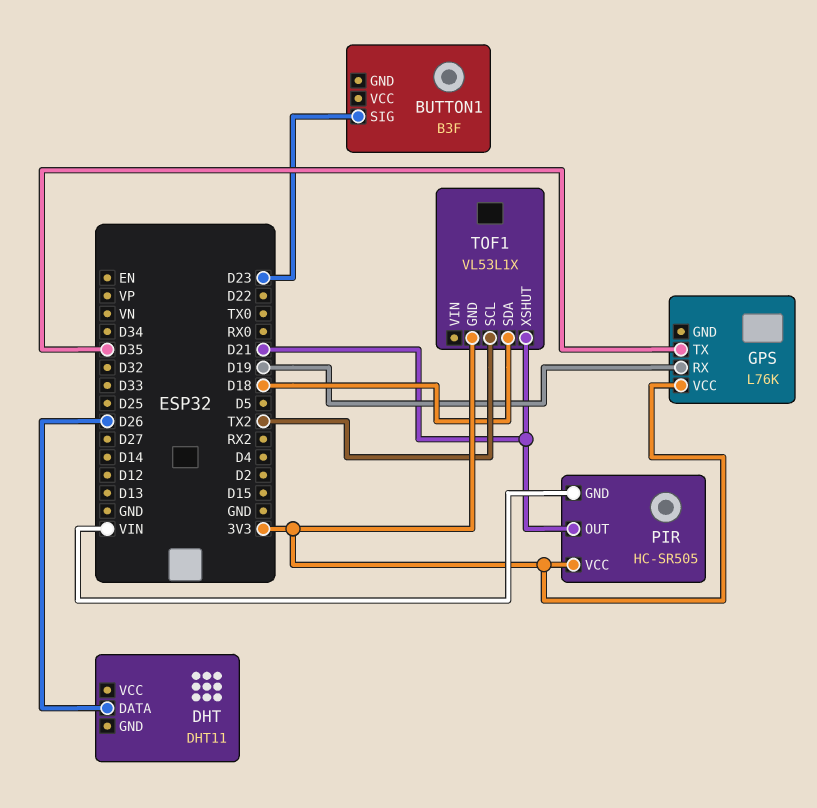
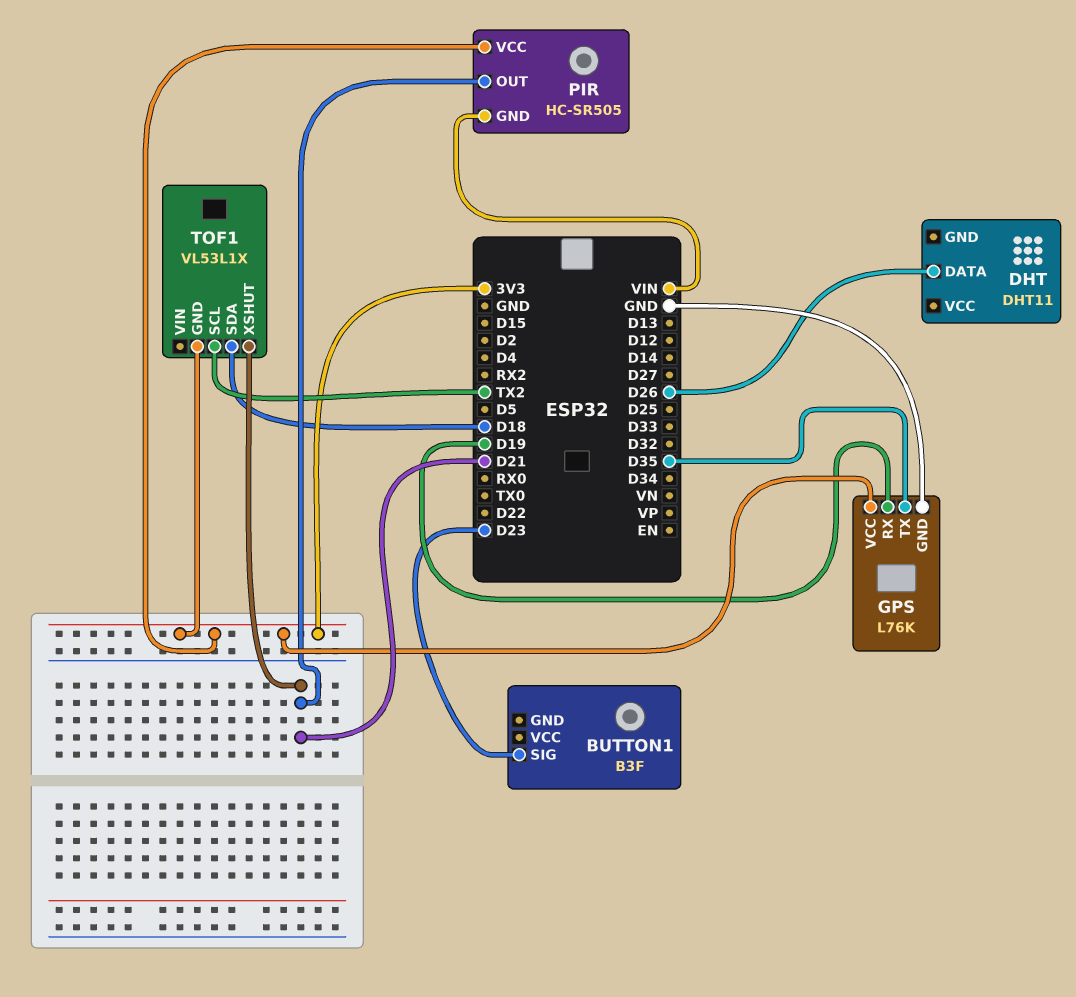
GPS pin GND: none -> GND

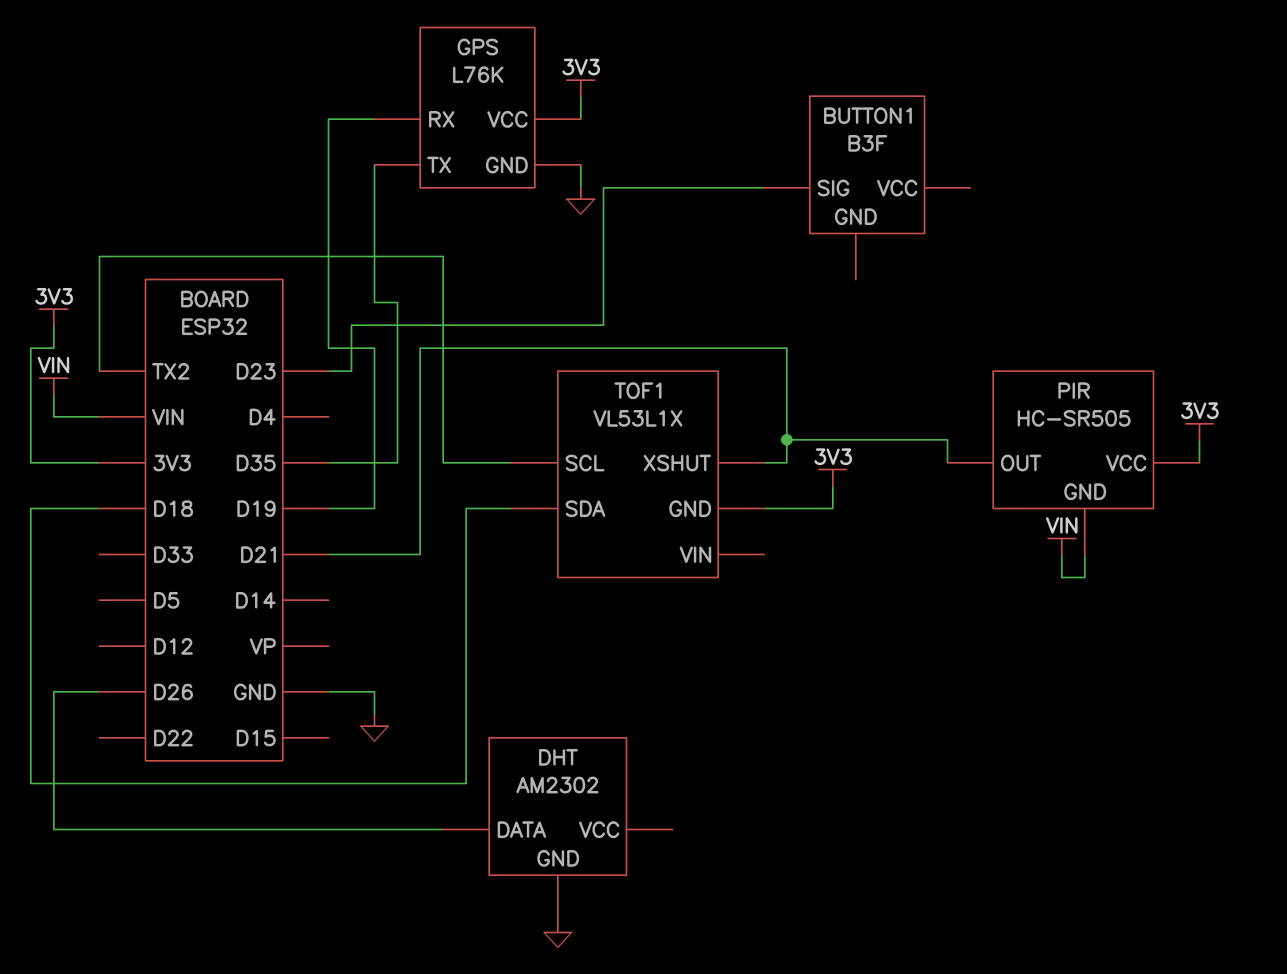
DHT: DHT11 -> AM2302
DHT pin GND: none -> GND

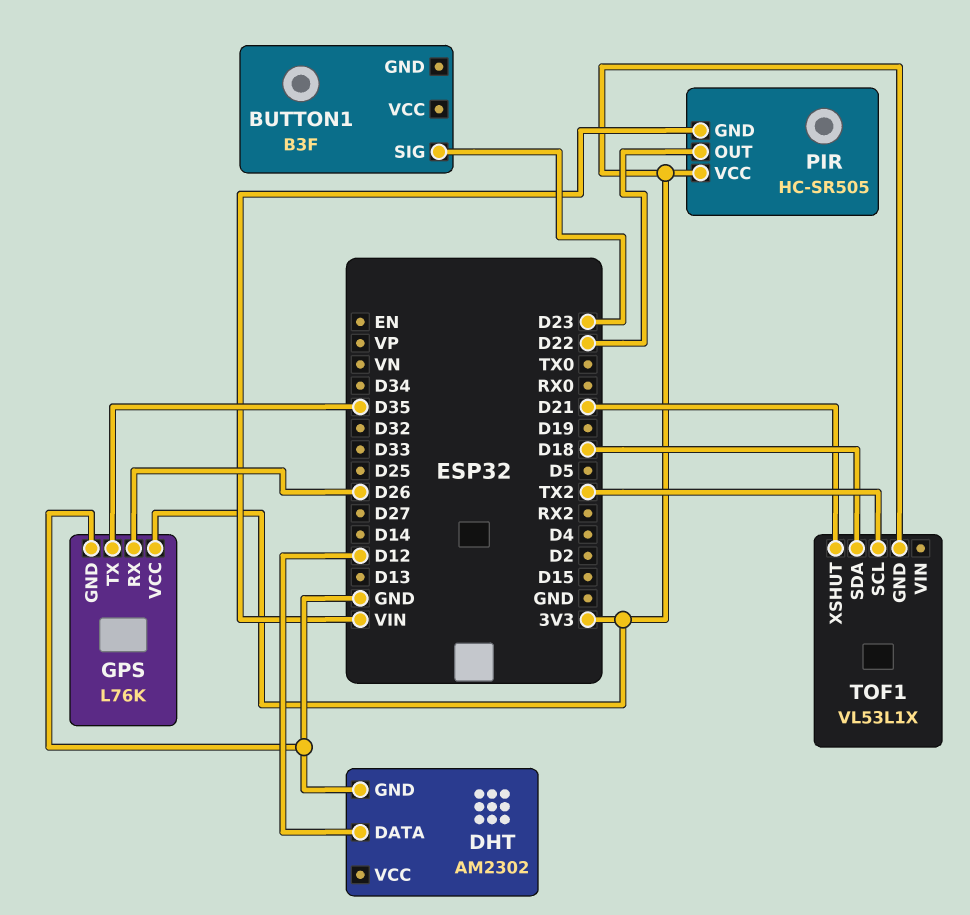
DHT pin DATA: D26 -> D12
GPS pin RX: D19 -> D26
PIR pin OUT: D21 -> D22

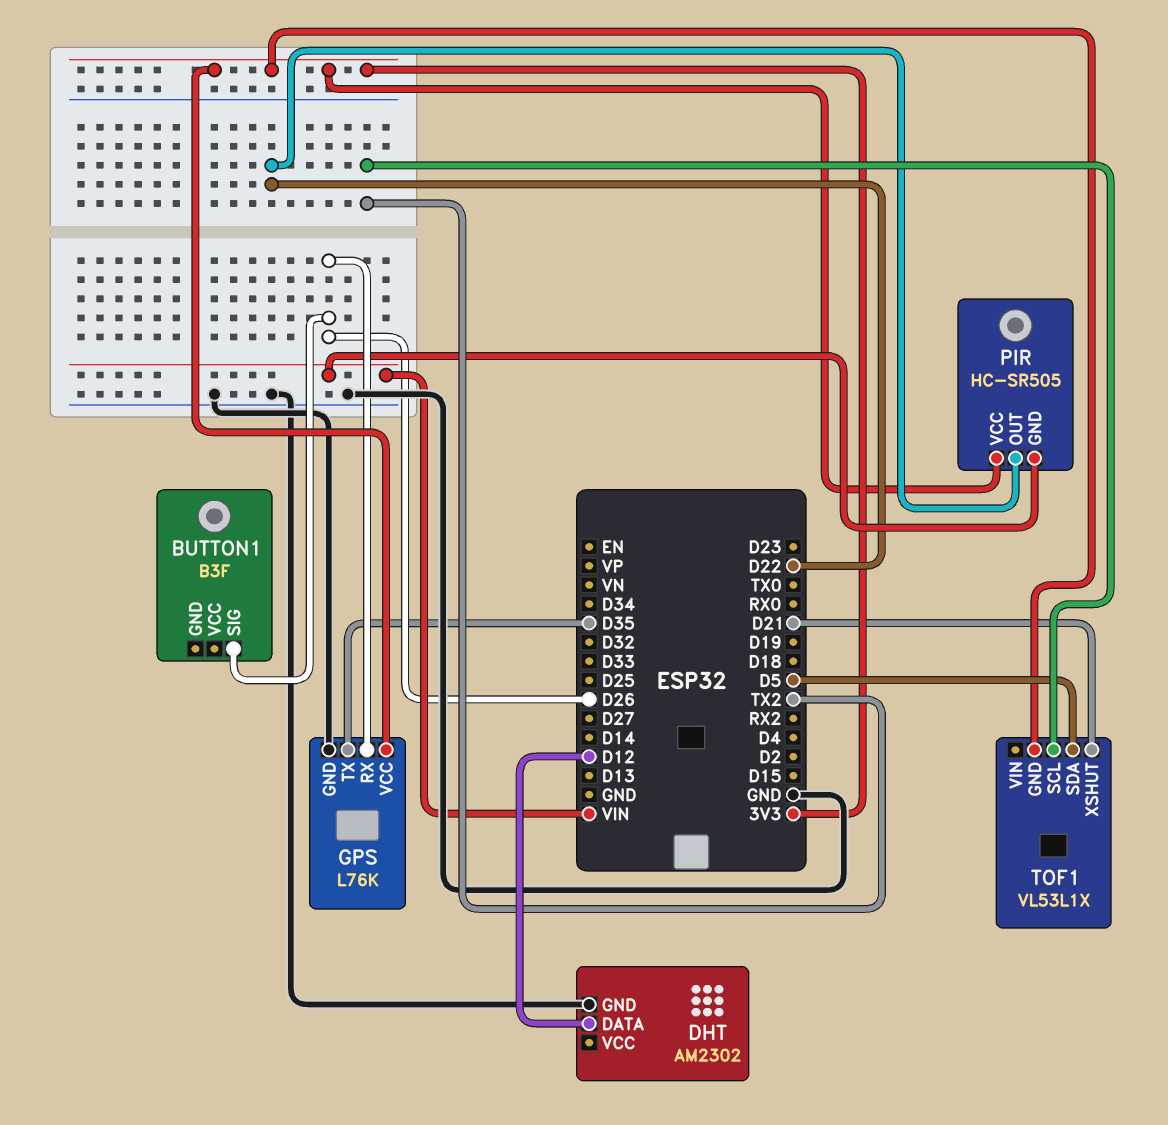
BUTTON1 pin SIG: D23 -> D26
TOF1 pin SDA: D18 -> D5

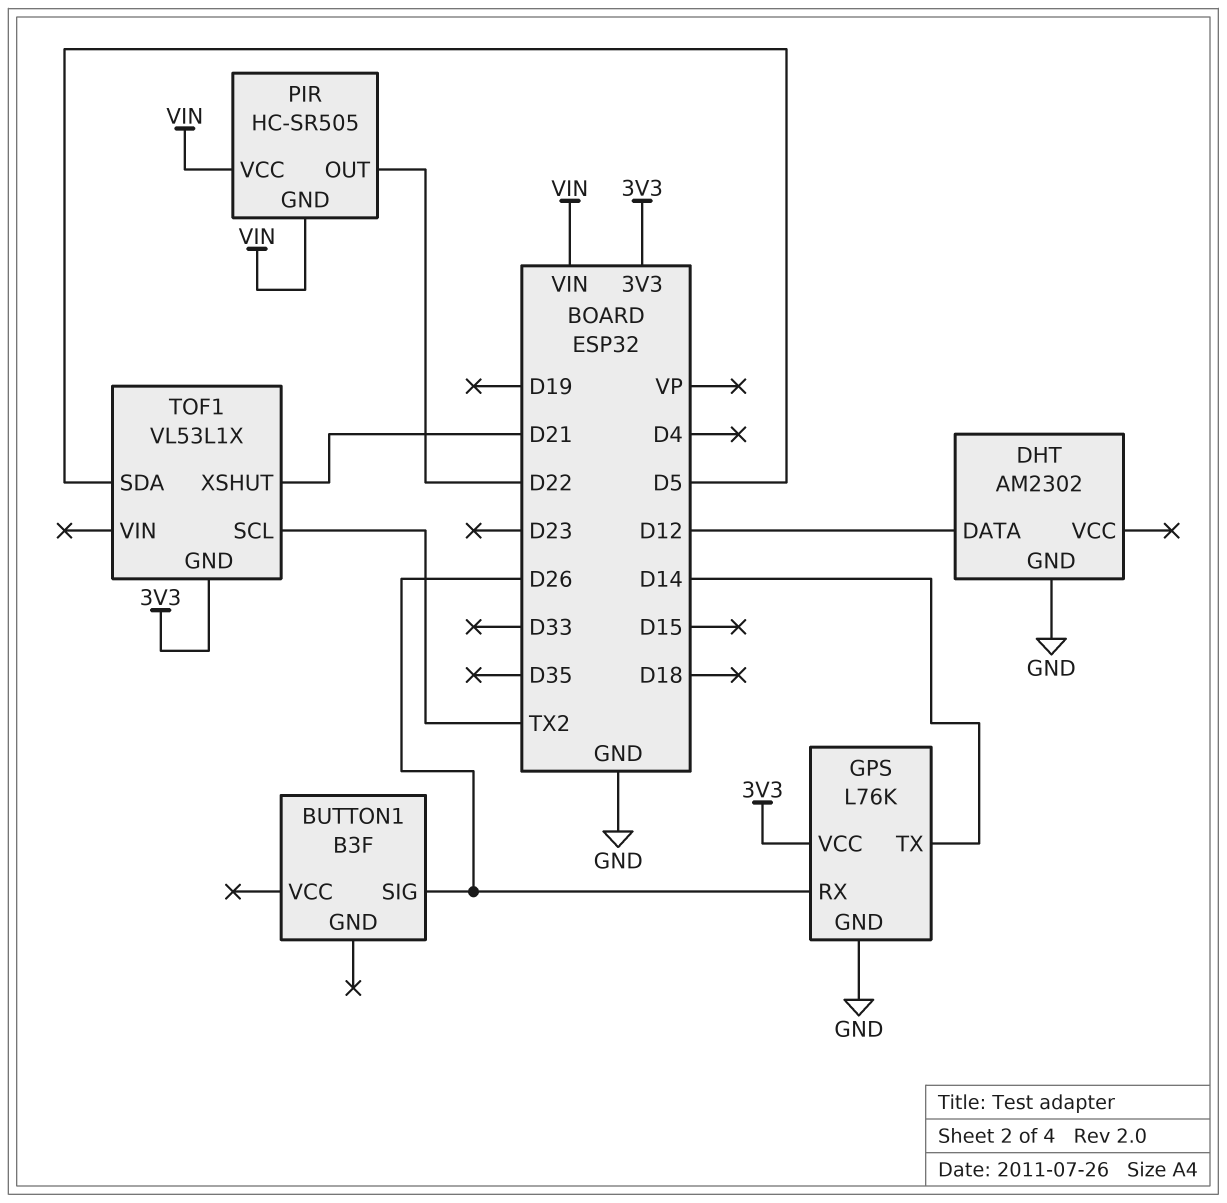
GPS pin TX: D35 -> D14
PIR pin VCC: 3V3 -> VIN

